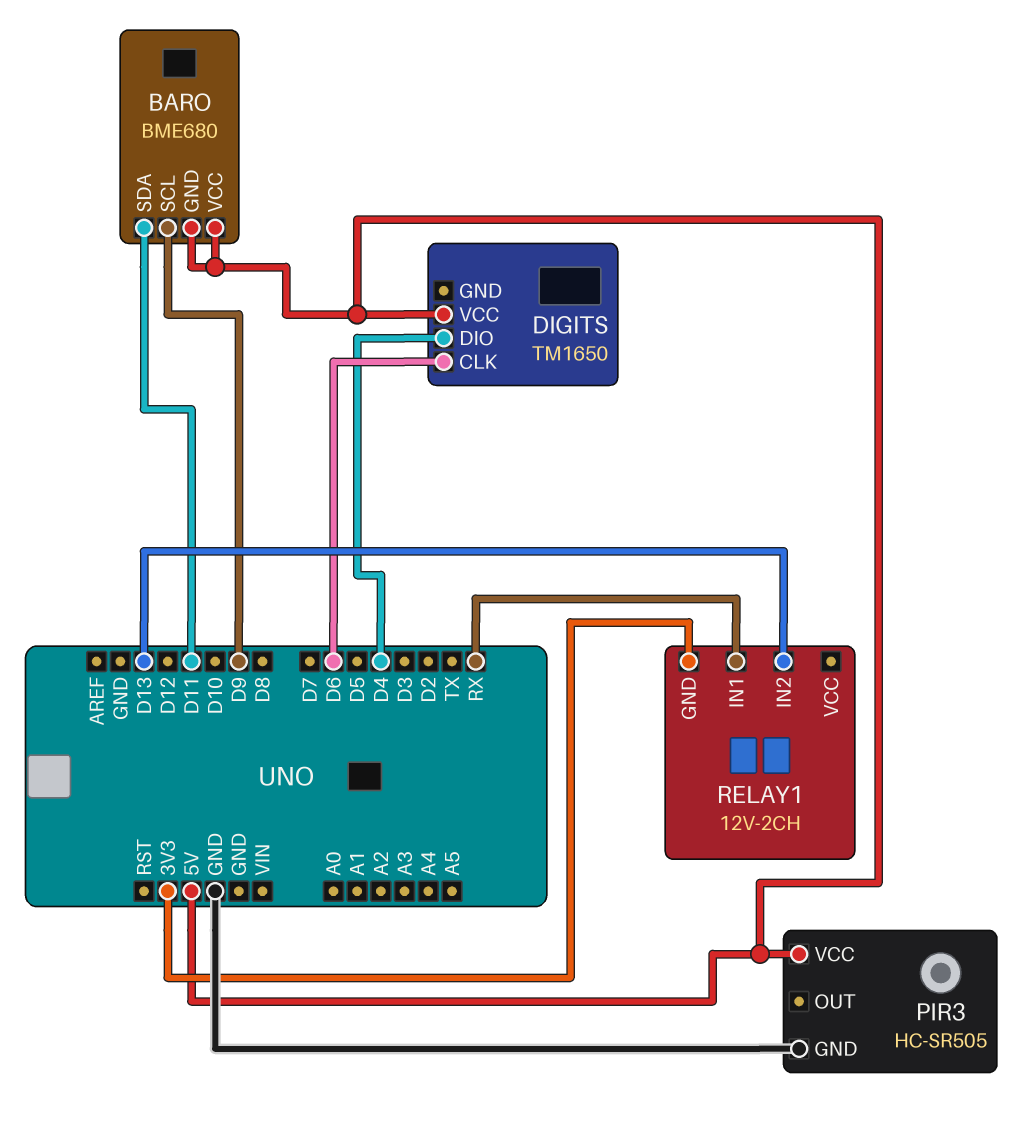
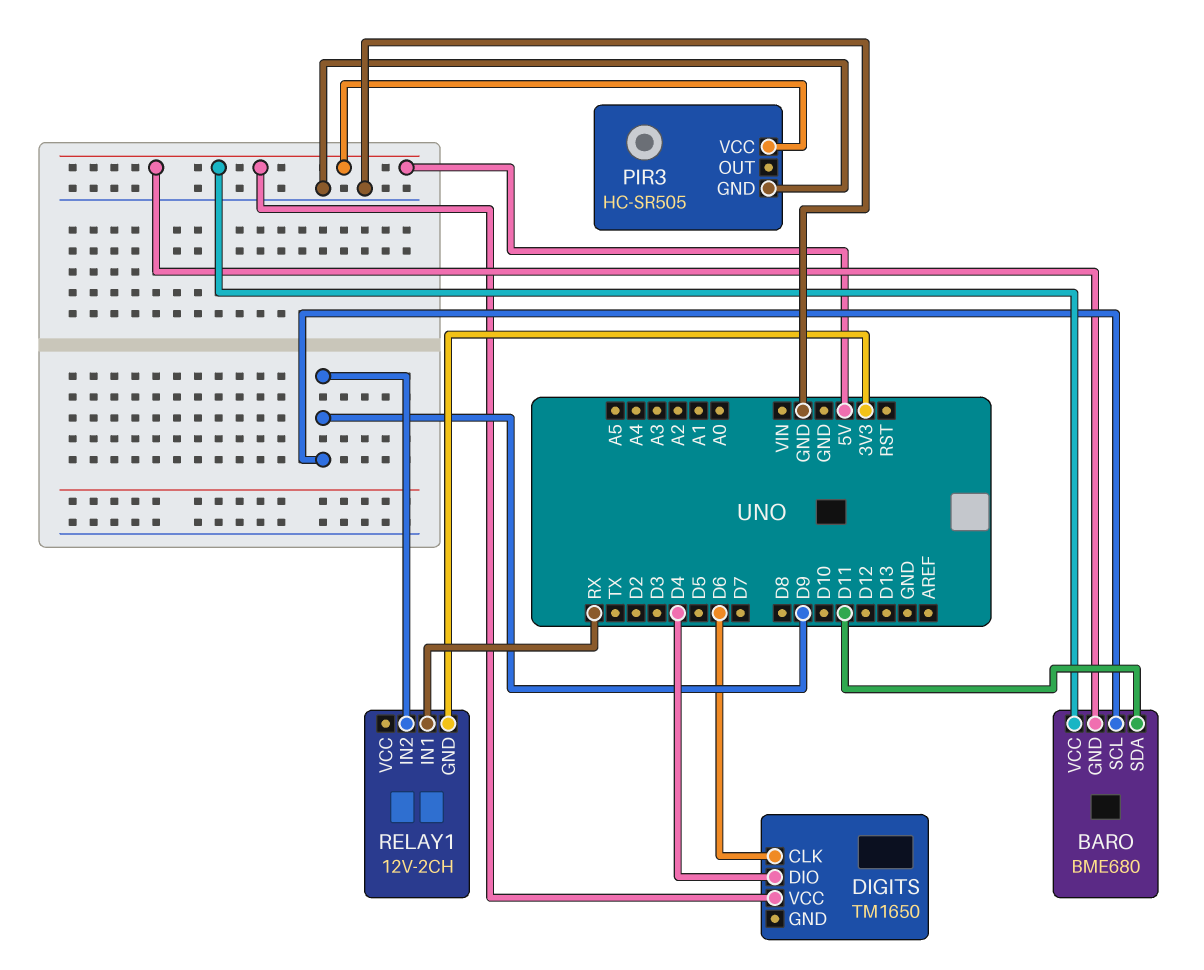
RELAY1 pin IN2: D13 -> D9

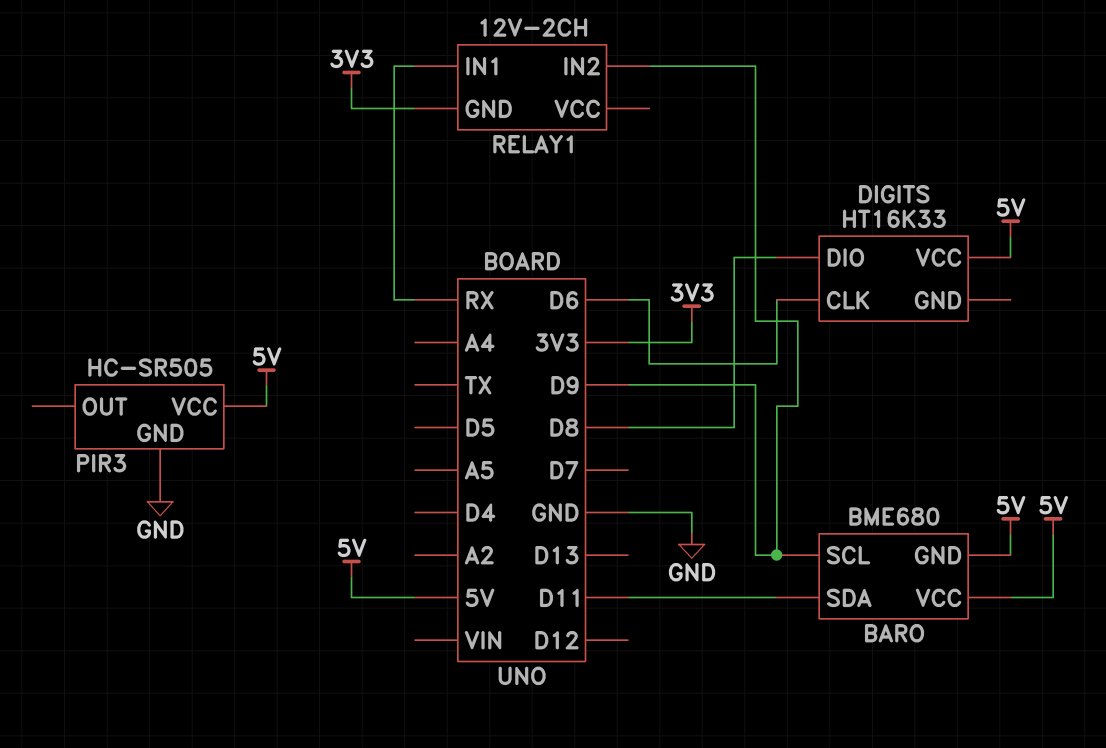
DIGITS: TM1650 -> HT16K33
DIGITS pin DIO: D4 -> D8

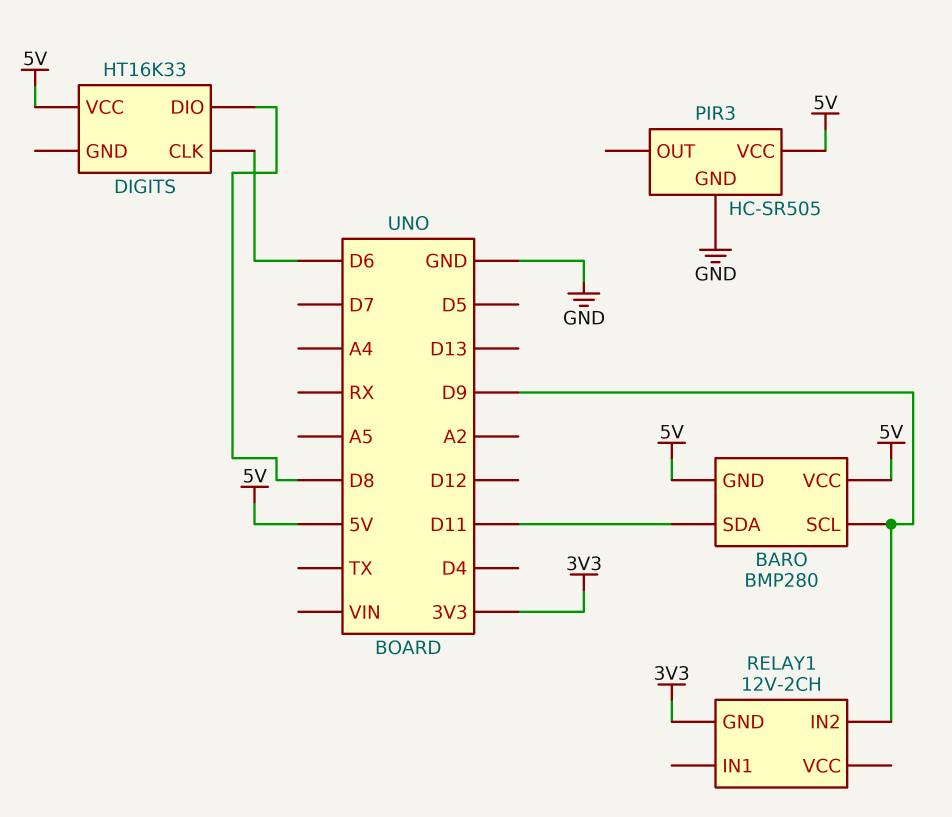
BARO: BME680 -> BMP280
RELAY1 pin IN1: RX -> none

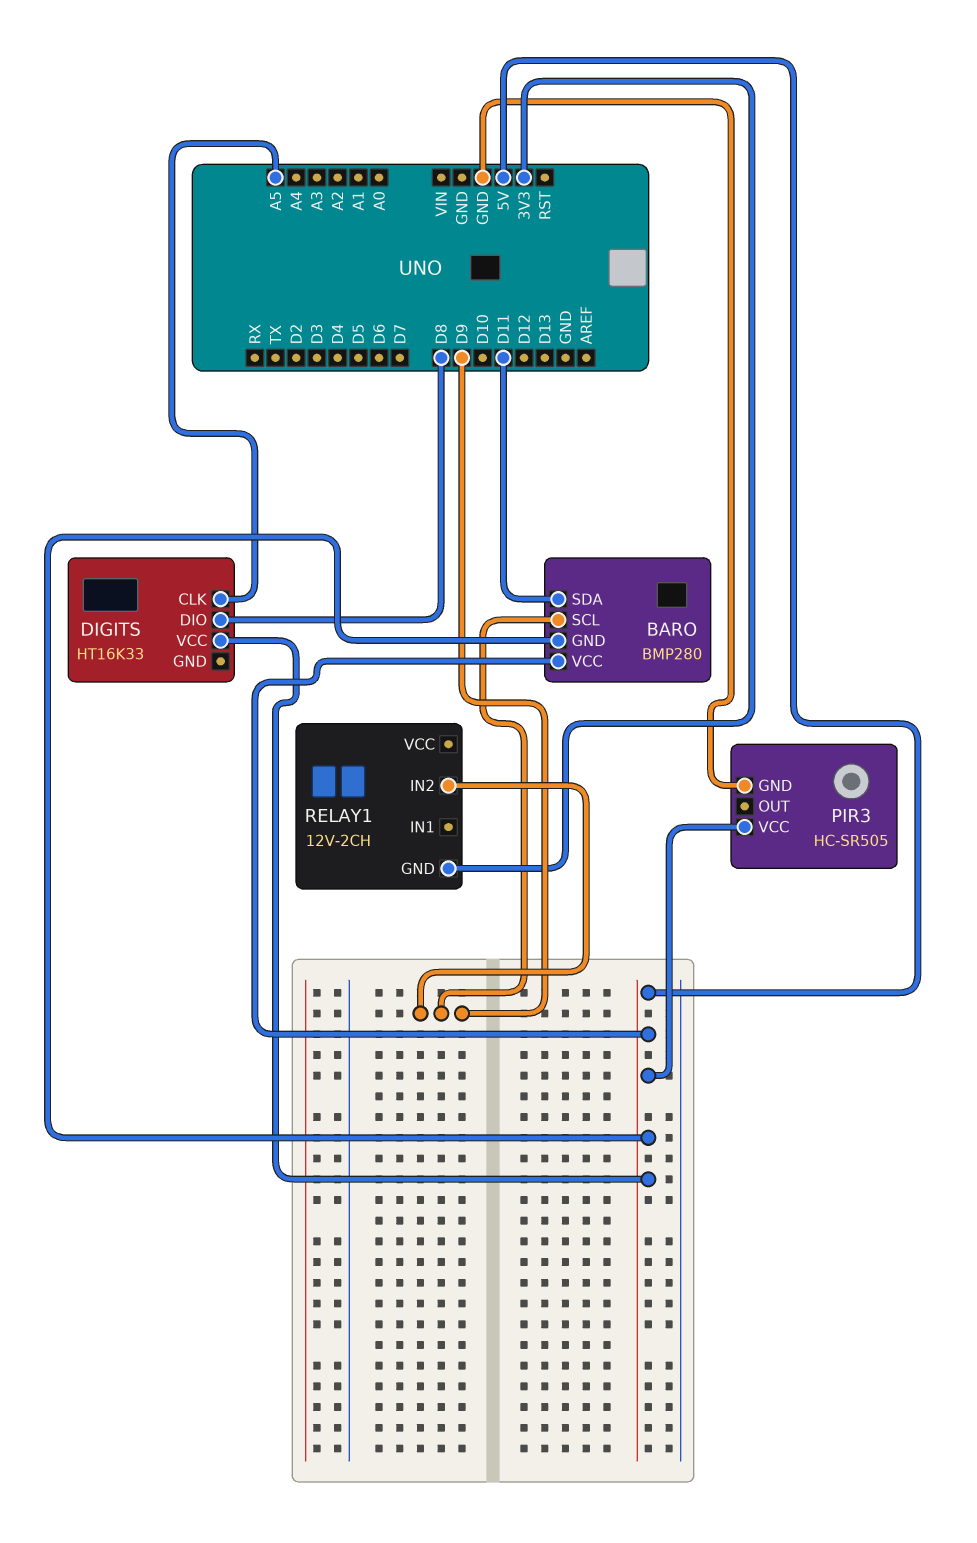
DIGITS pin CLK: D6 -> A5

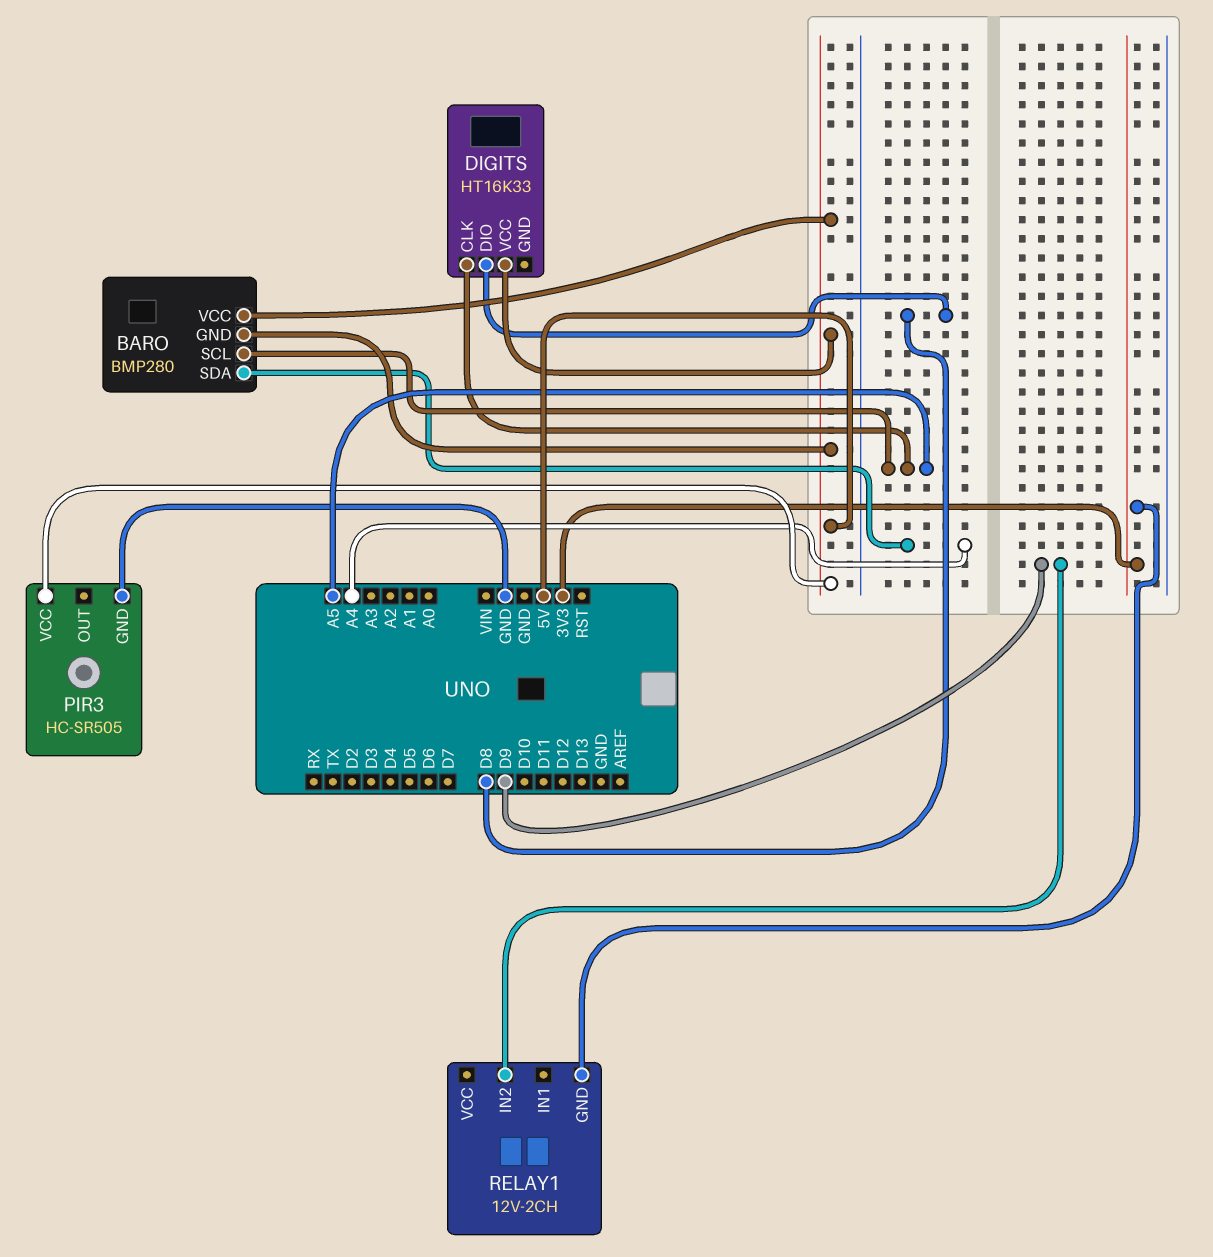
BARO pin SCL: D9 -> A5
BARO pin SDA: D11 -> A4

